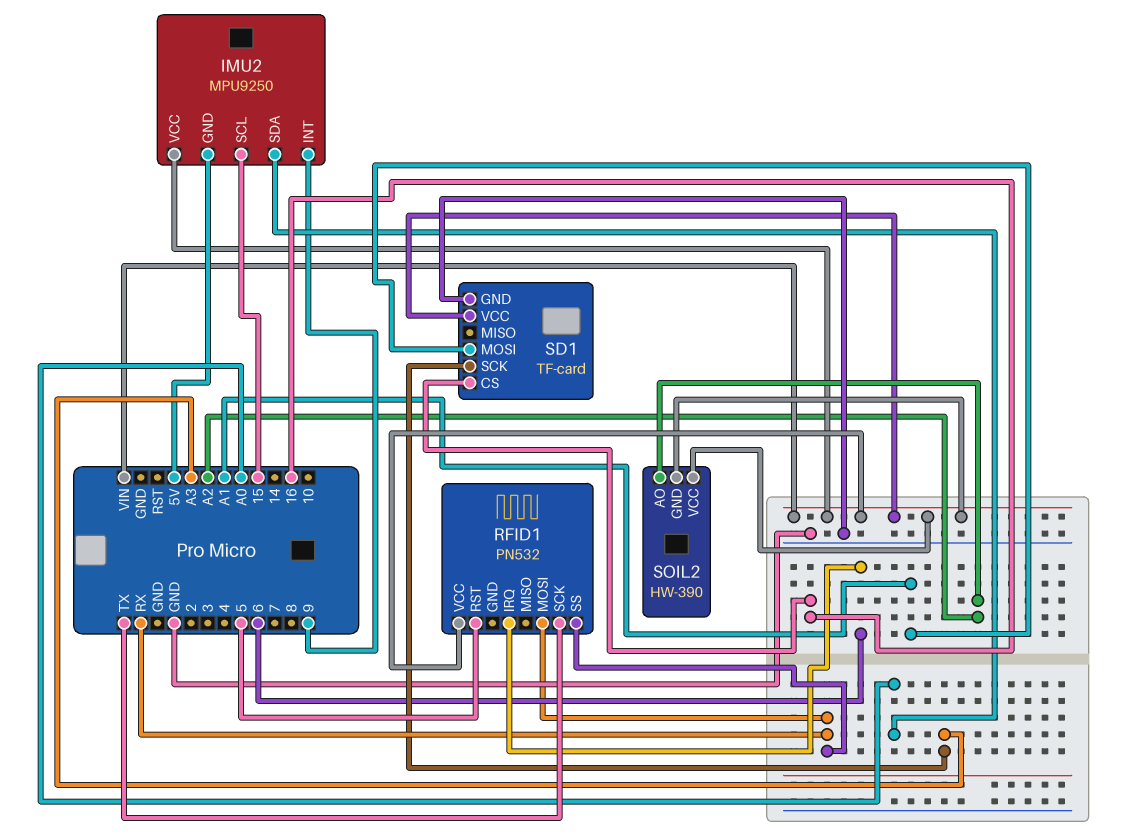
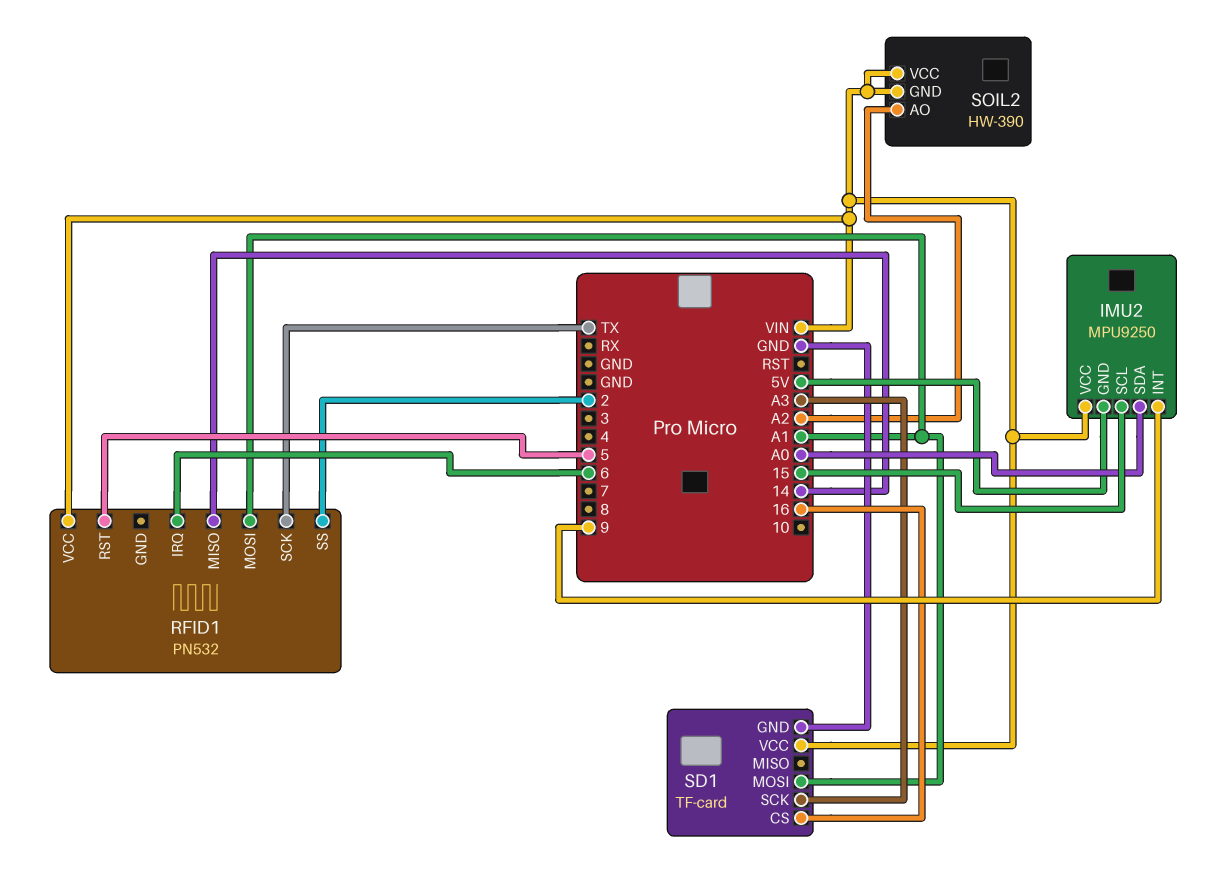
RFID1 pin MISO: none -> 14
RFID1 pin MOSI: RX -> A1
RFID1 pin SS: RX -> 2

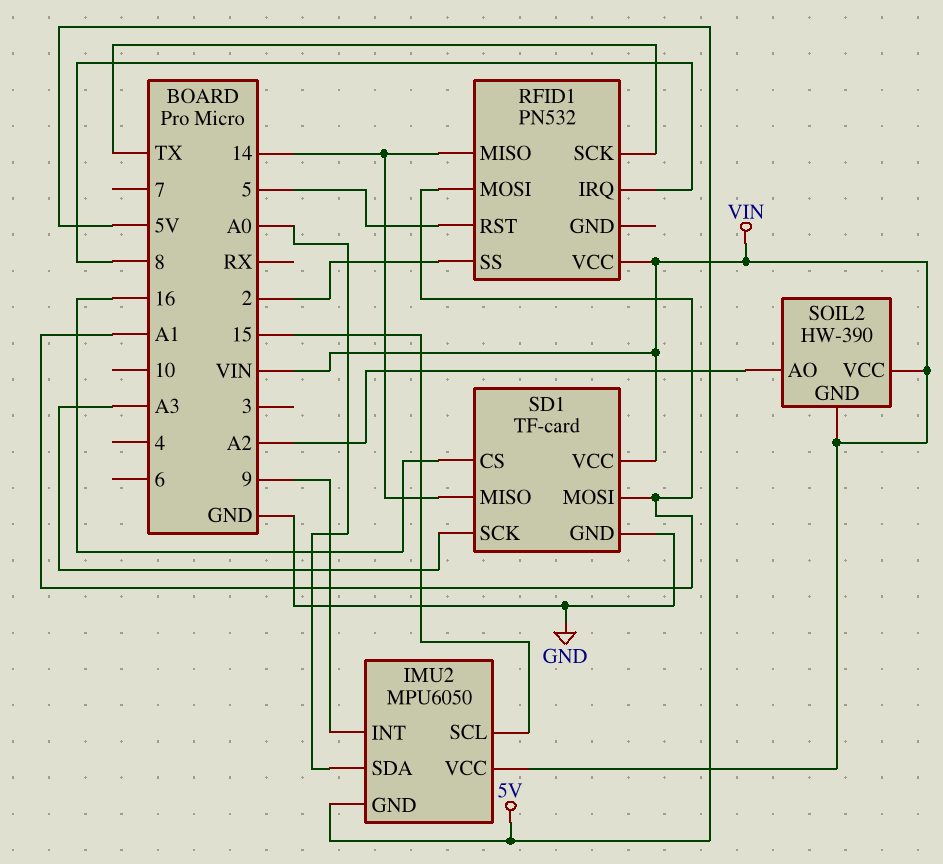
IMU2: MPU9250 -> MPU6050
RFID1 pin IRQ: 6 -> 8
SD1 pin MISO: none -> 14

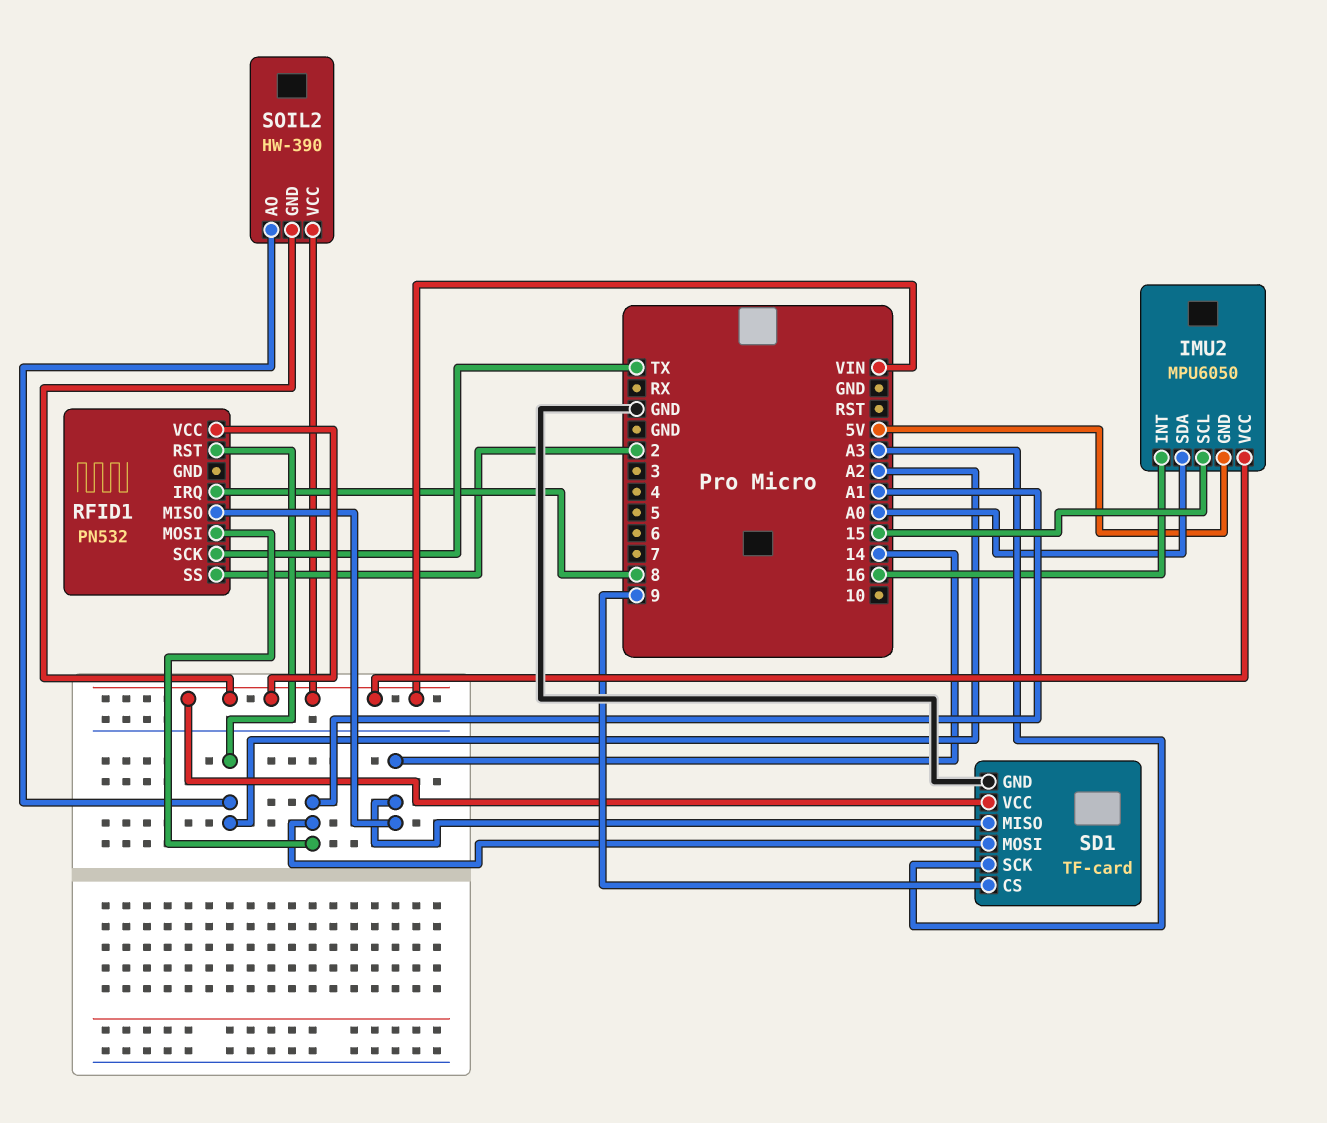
IMU2 pin INT: 9 -> 16
RFID1 pin RST: 5 -> A2
SD1 pin CS: 16 -> 9

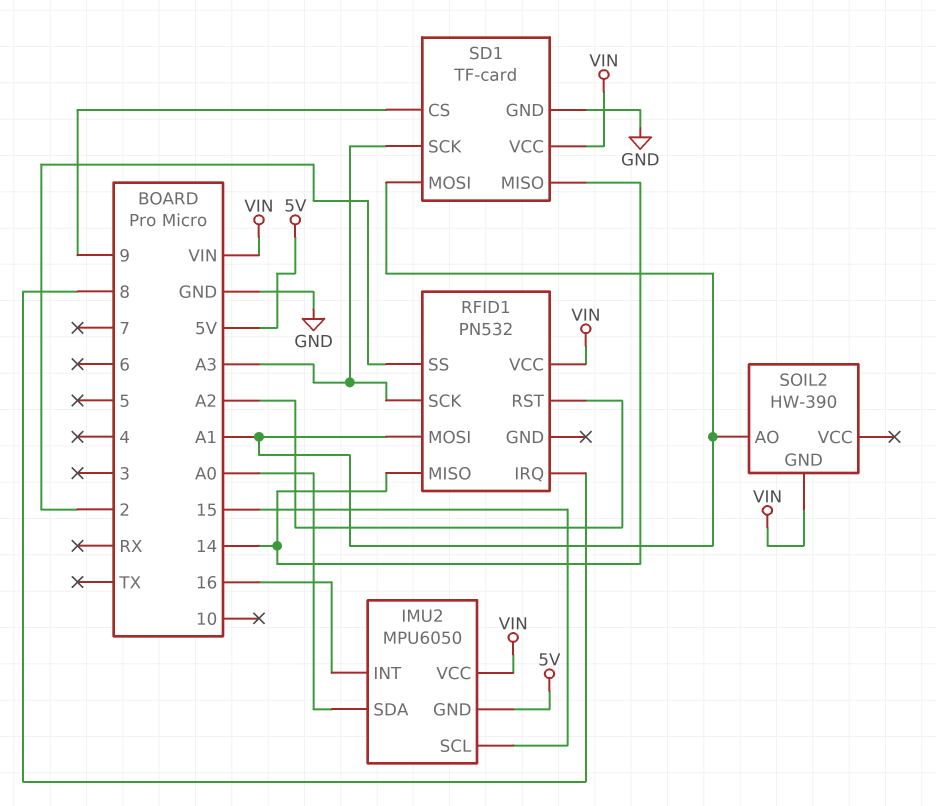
RFID1 pin SCK: TX -> A3
SOIL2 pin AO: A2 -> A1
SOIL2 pin VCC: VIN -> none

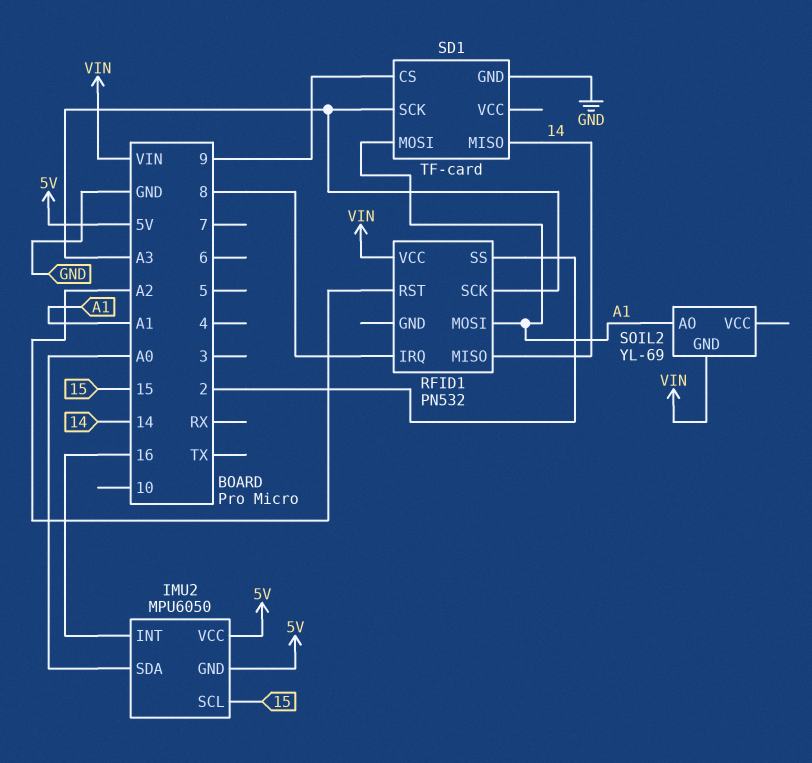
IMU2 pin VCC: VIN -> 5V
SD1 pin VCC: VIN -> none
SOIL2: HW-390 -> YL-69

